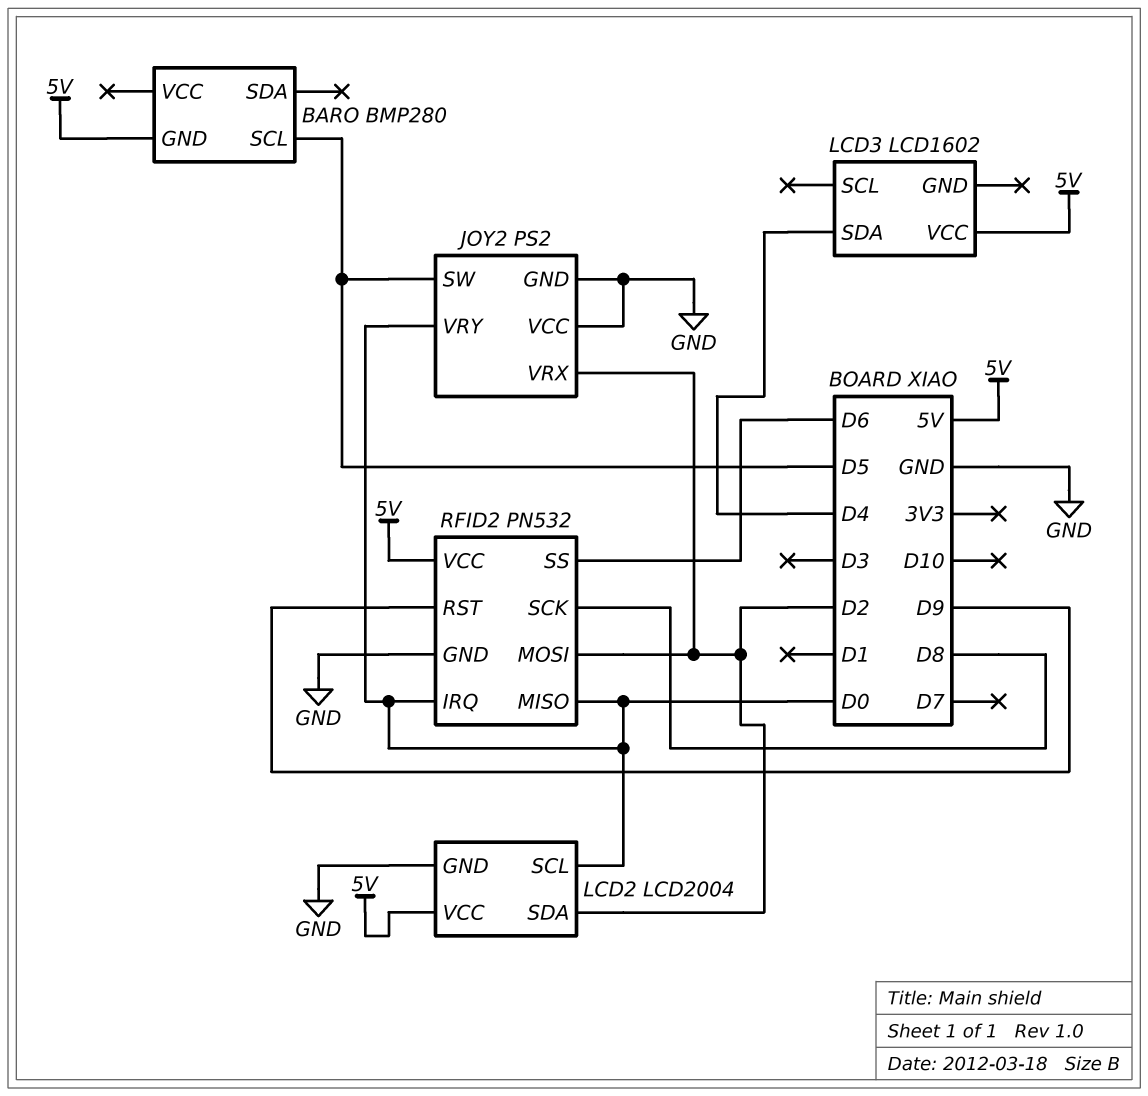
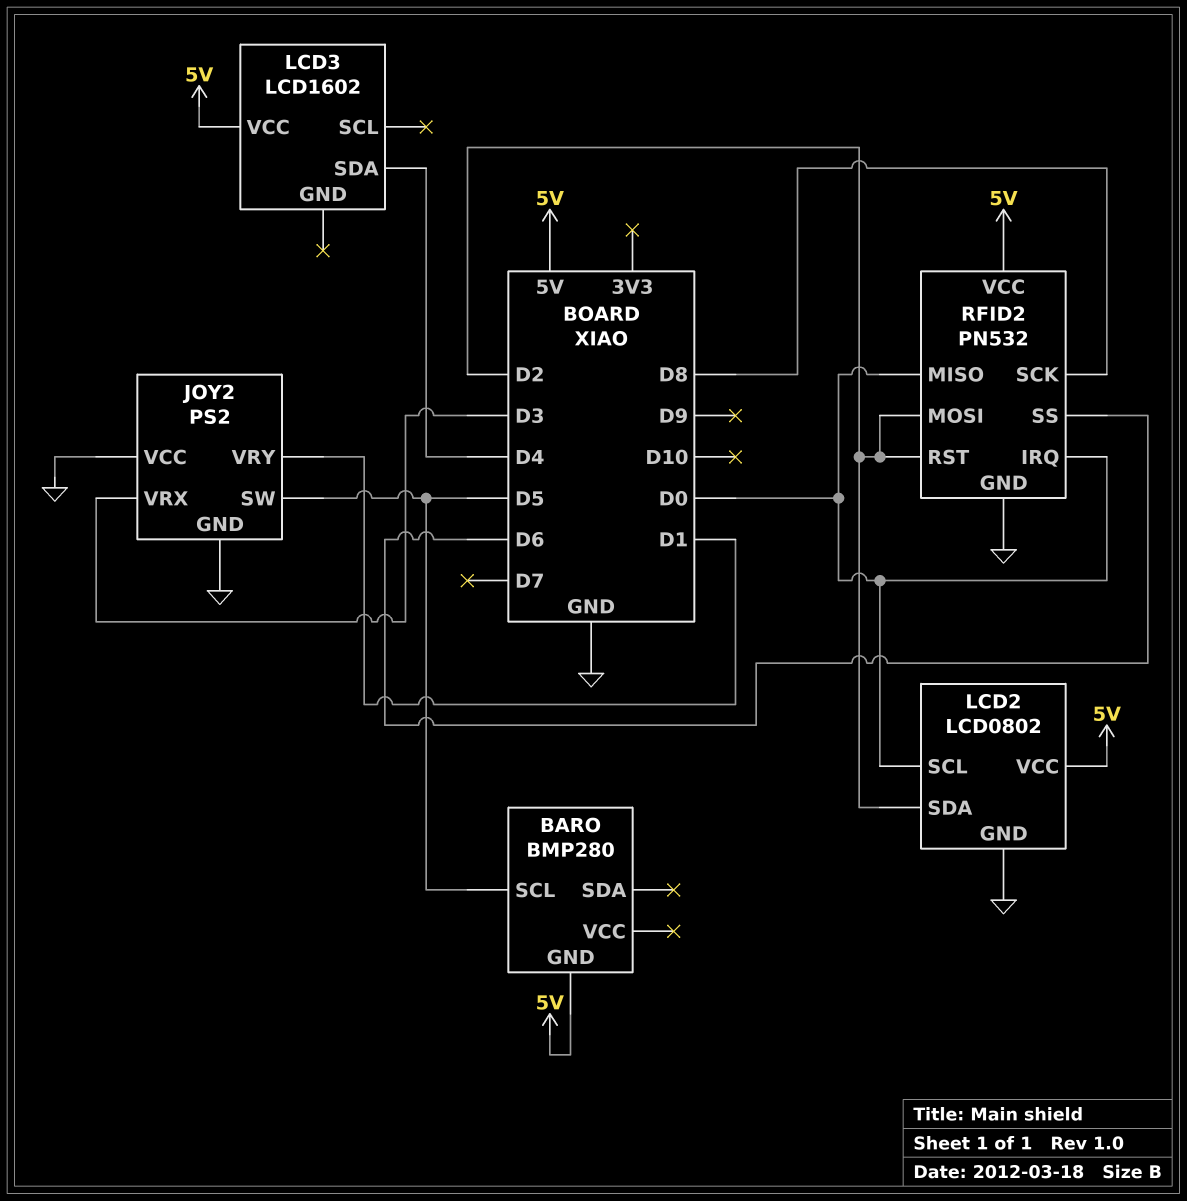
JOY2 pin VRX: D2 -> D3
JOY2 pin VRY: D0 -> D1
LCD2: LCD2004 -> LCD0802
RFID2 pin RST: D9 -> D2

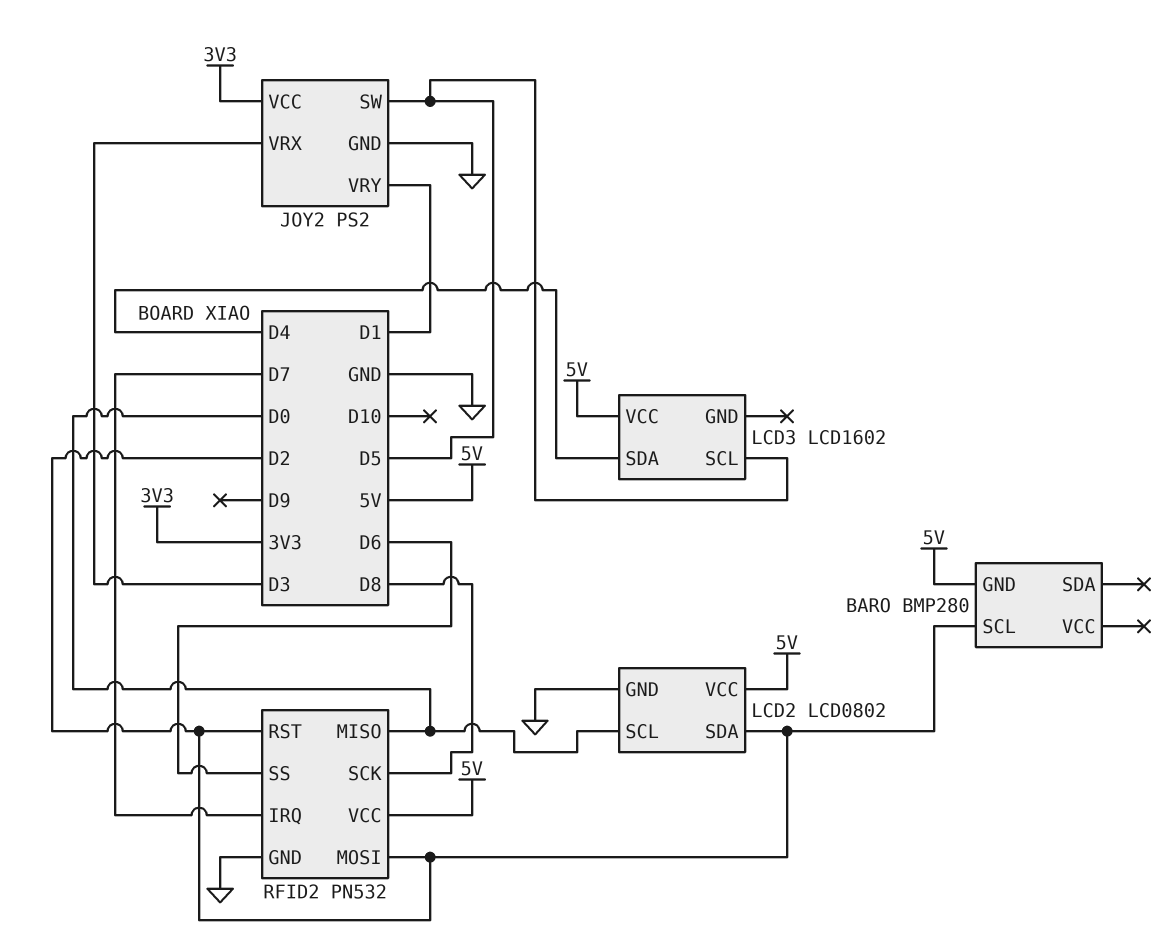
BARO pin SCL: D5 -> D2
JOY2 pin VCC: GND -> 3V3
LCD3 pin SCL: none -> D5
RFID2 pin IRQ: D0 -> D7

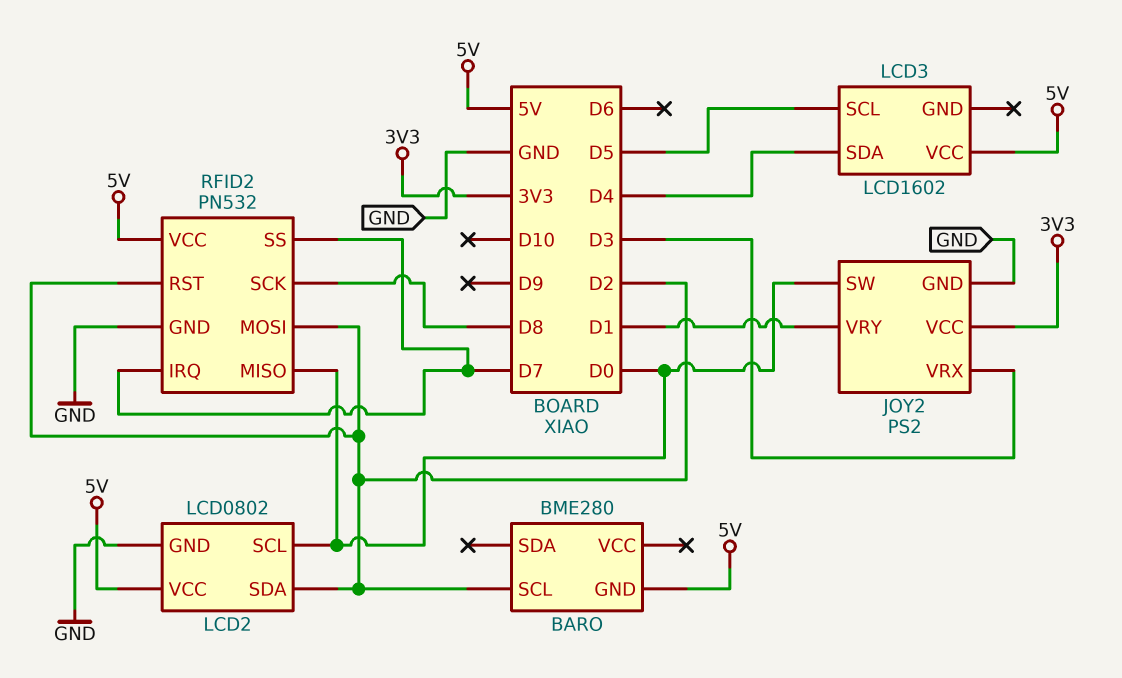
BARO: BMP280 -> BME280
JOY2 pin SW: D5 -> D0
RFID2 pin SS: D6 -> D7

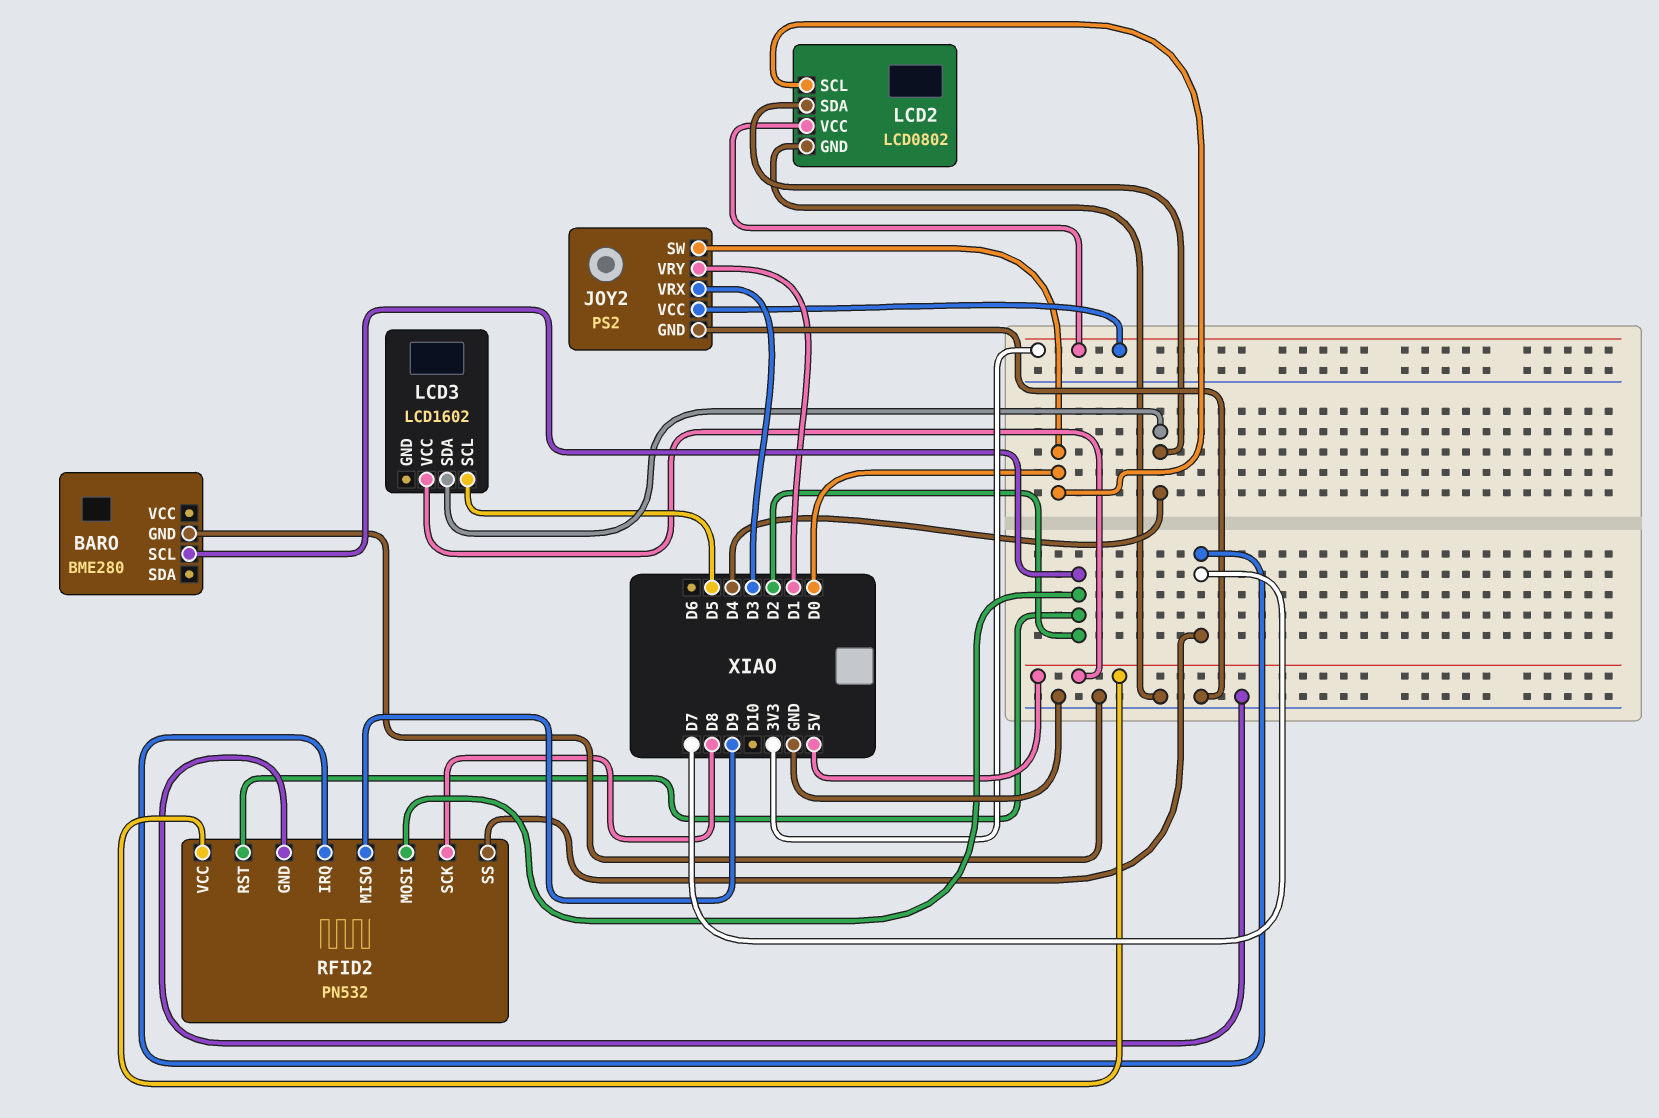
BARO pin GND: 5V -> GND
LCD2 pin SDA: D2 -> D4
LCD2 pin VCC: 5V -> 3V3
RFID2 pin MISO: D0 -> D9

